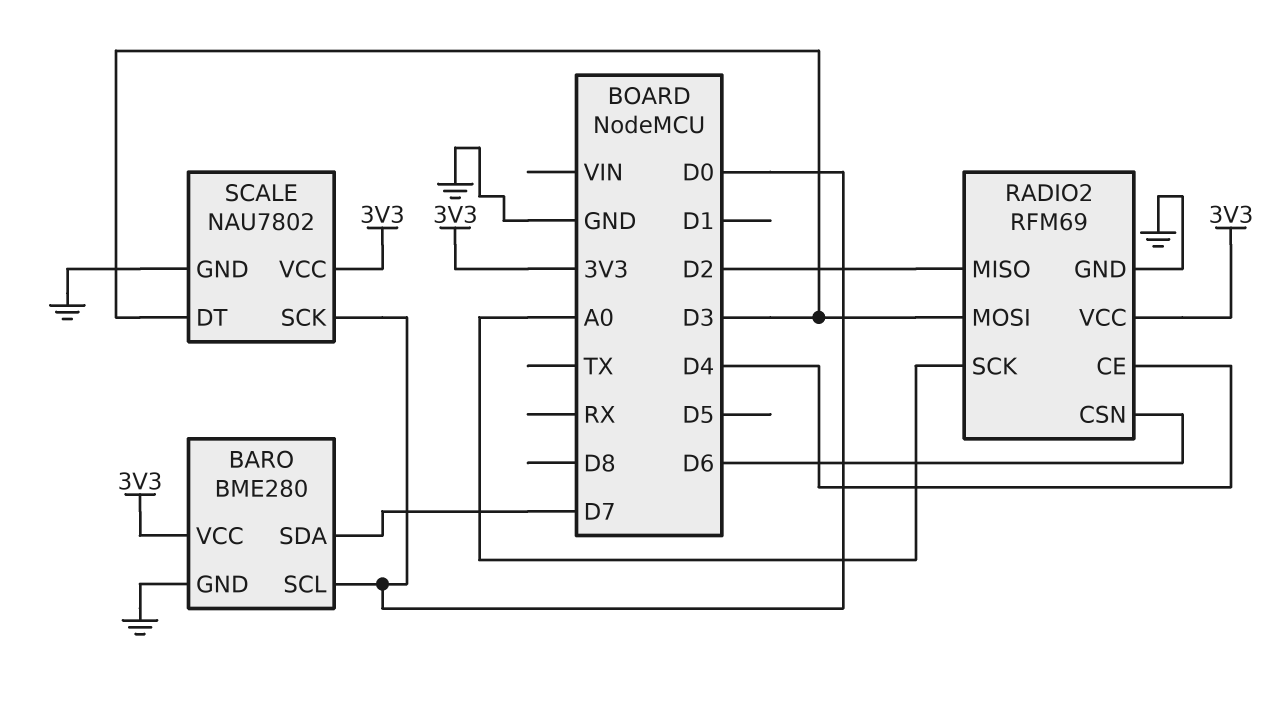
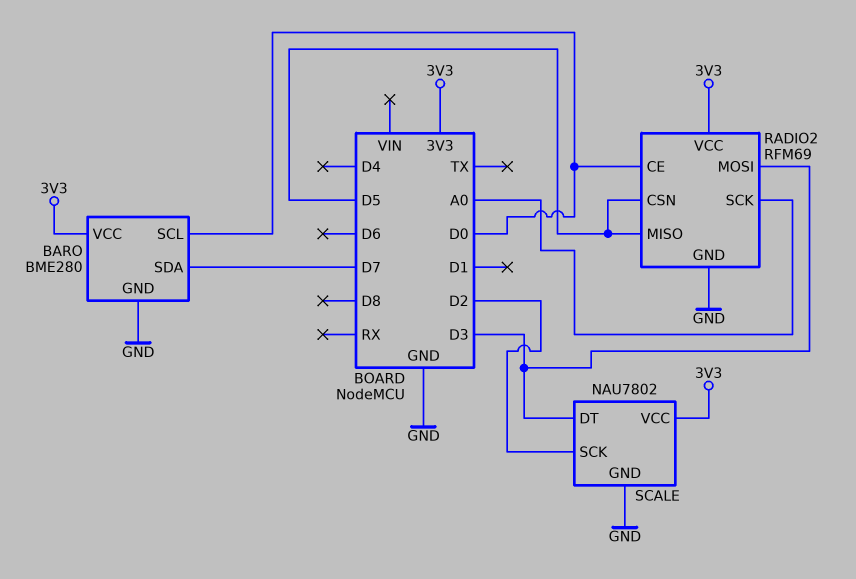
RADIO2 pin CE: D4 -> D0
RADIO2 pin CSN: D6 -> D5
RADIO2 pin MISO: D2 -> D5
SCALE pin SCK: D0 -> D2

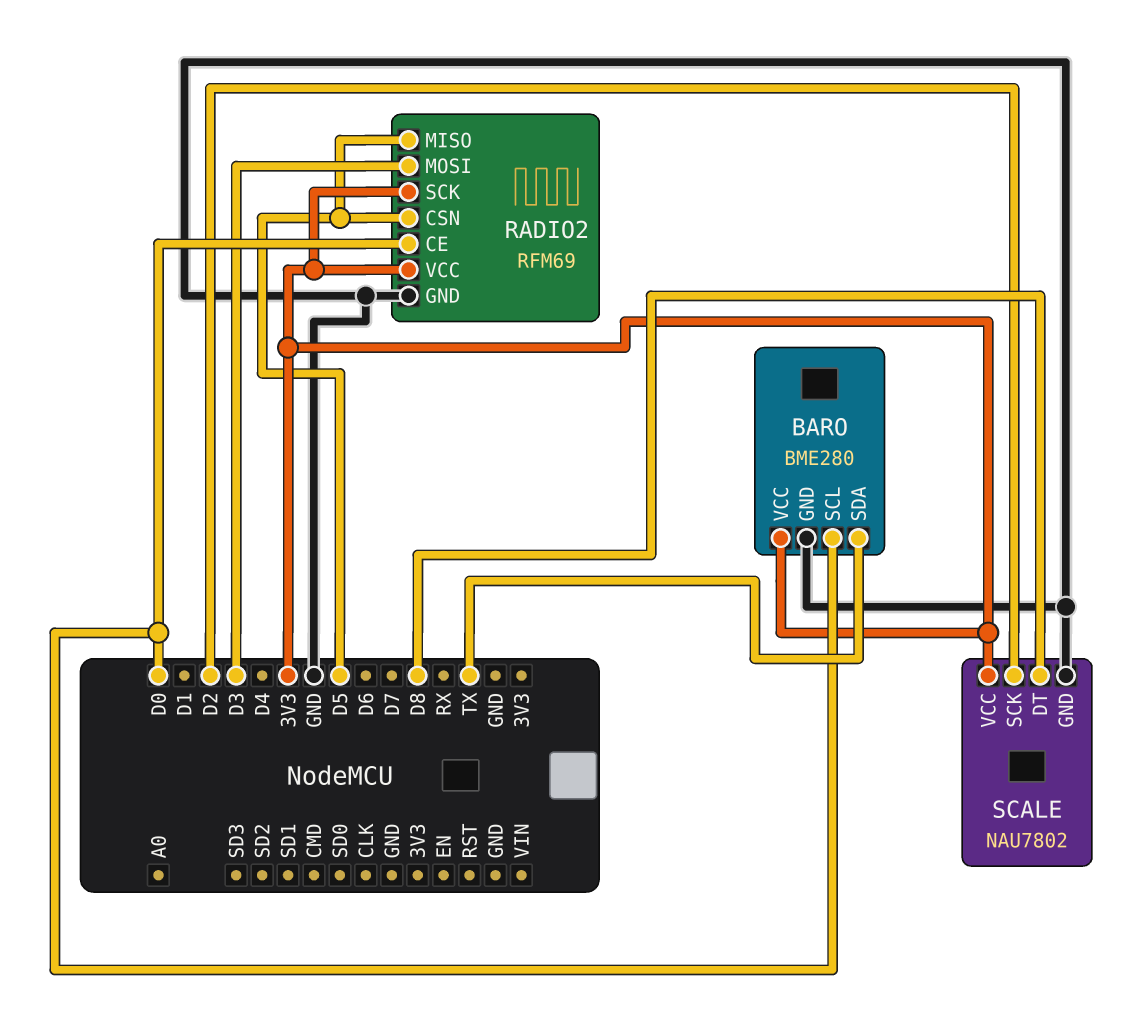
BARO pin SDA: D7 -> TX
RADIO2 pin SCK: A0 -> 3V3
SCALE pin DT: D3 -> D8

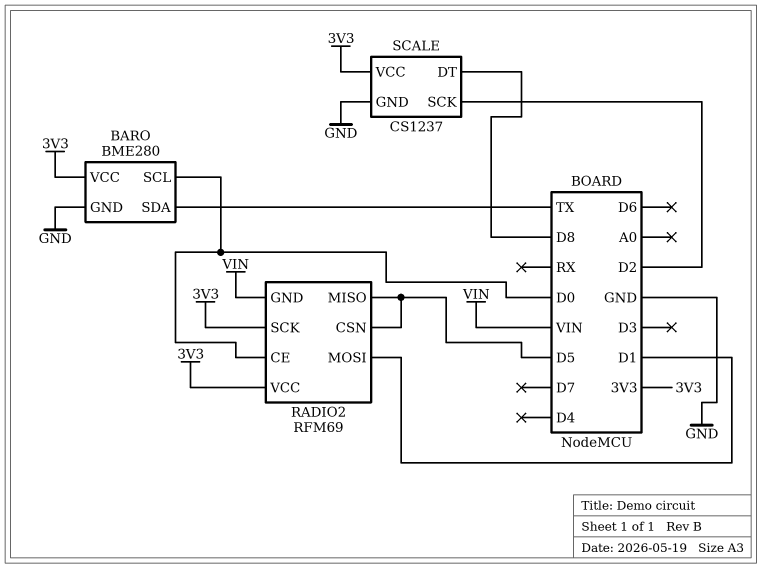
RADIO2 pin GND: GND -> VIN
RADIO2 pin MOSI: D3 -> D1
SCALE: NAU7802 -> CS1237

